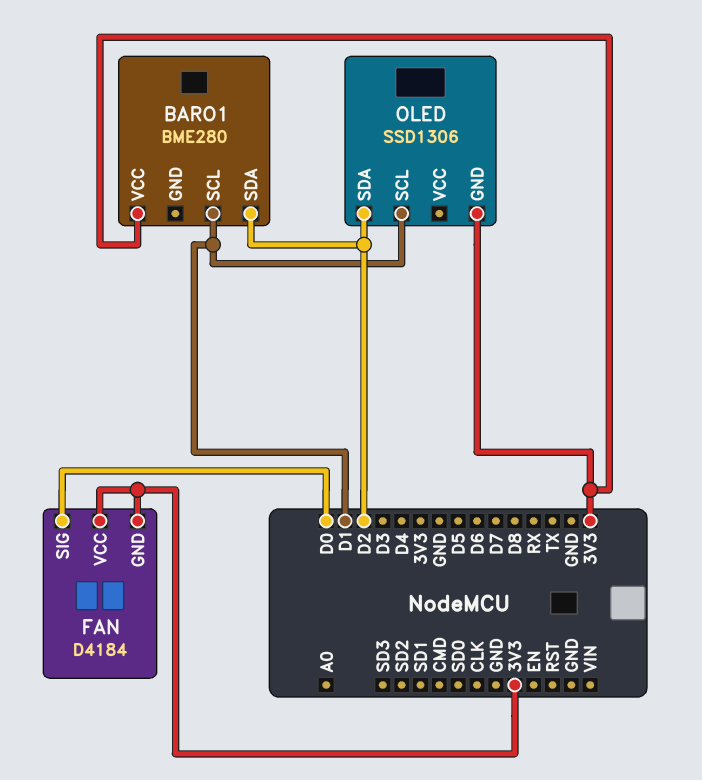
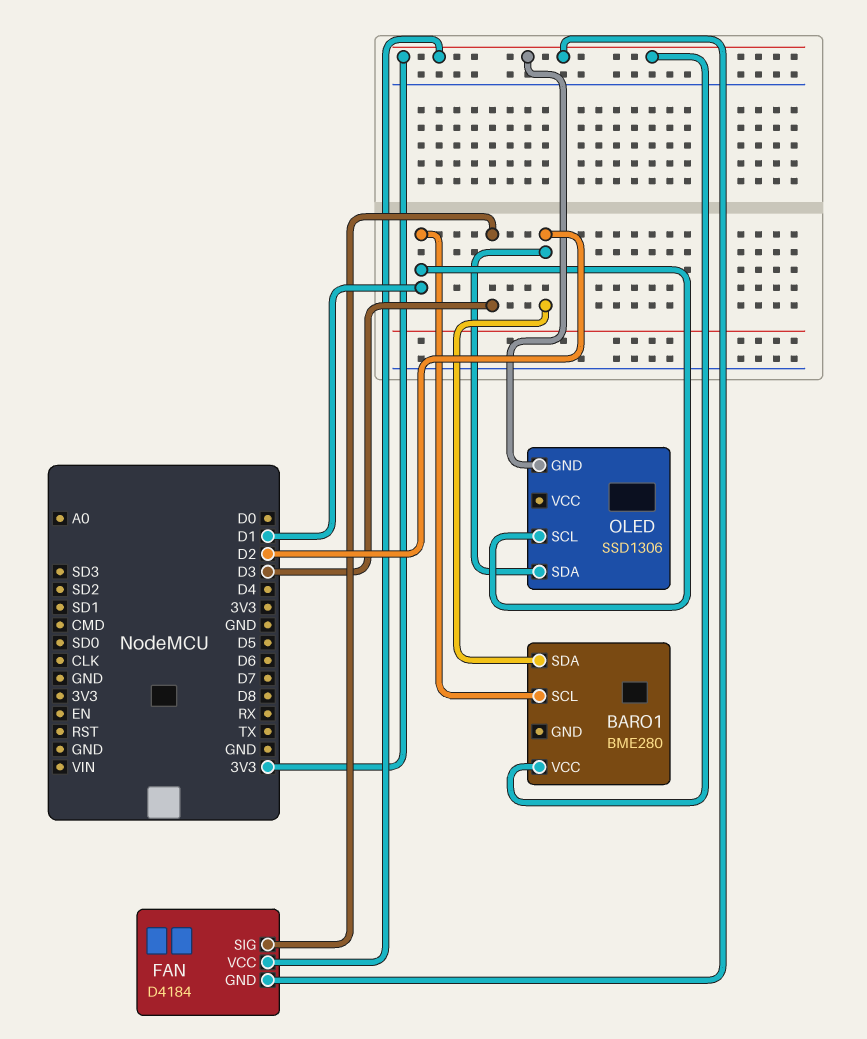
FAN pin SIG: D0 -> D3

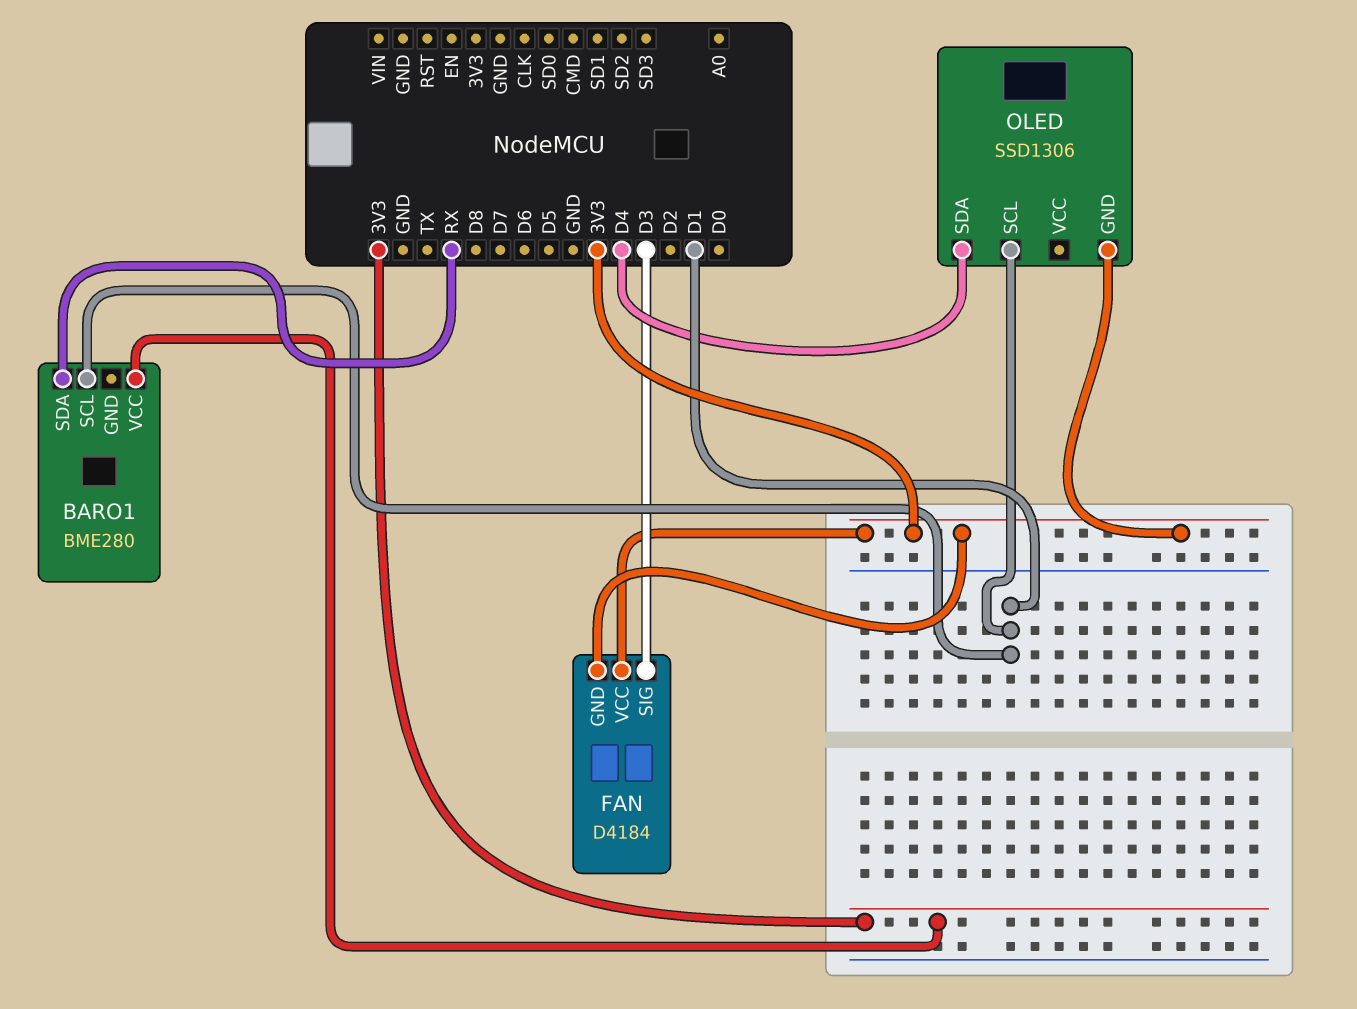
BARO1 pin SDA: D2 -> RX
OLED pin SDA: D2 -> D4

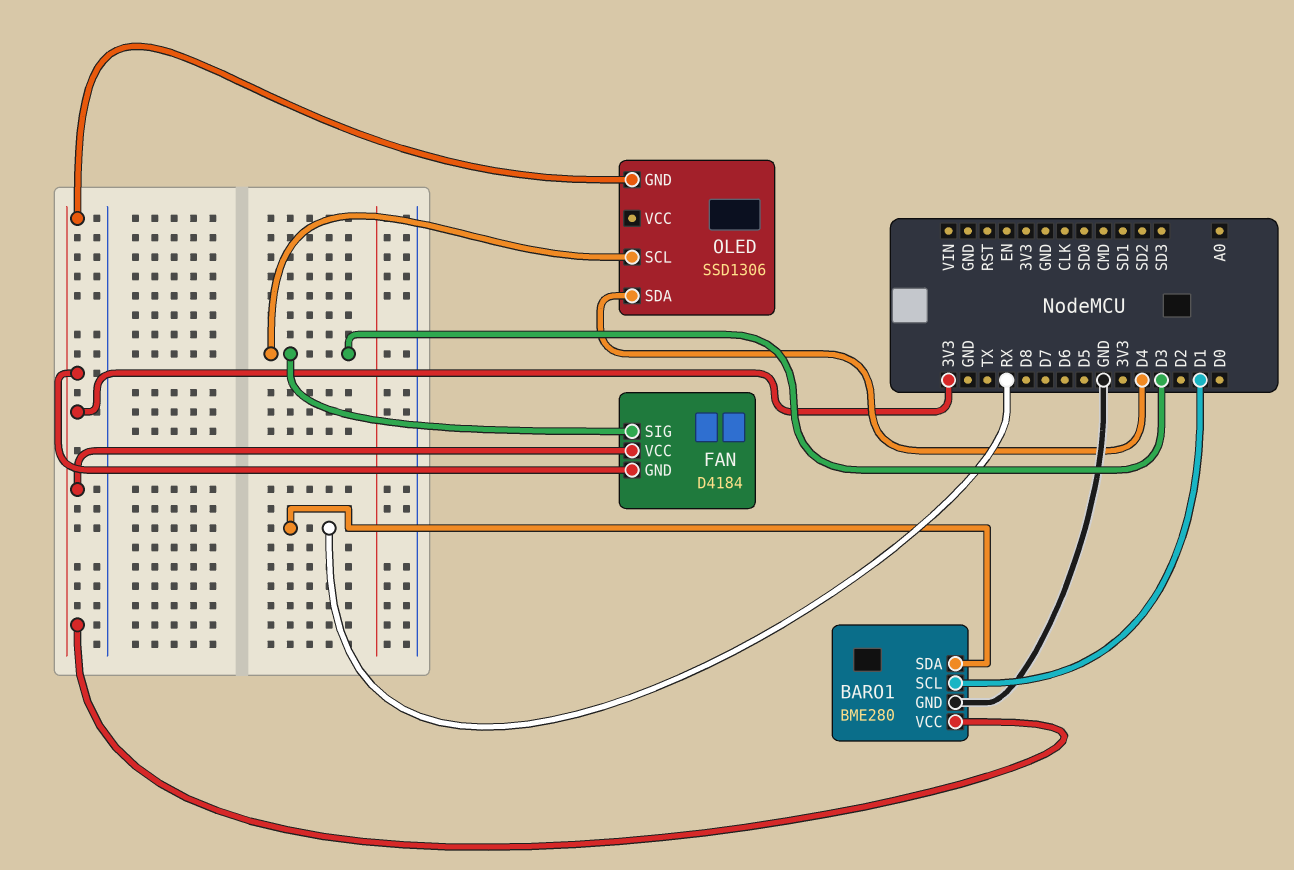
BARO1 pin GND: none -> GND
OLED pin SCL: D1 -> D3

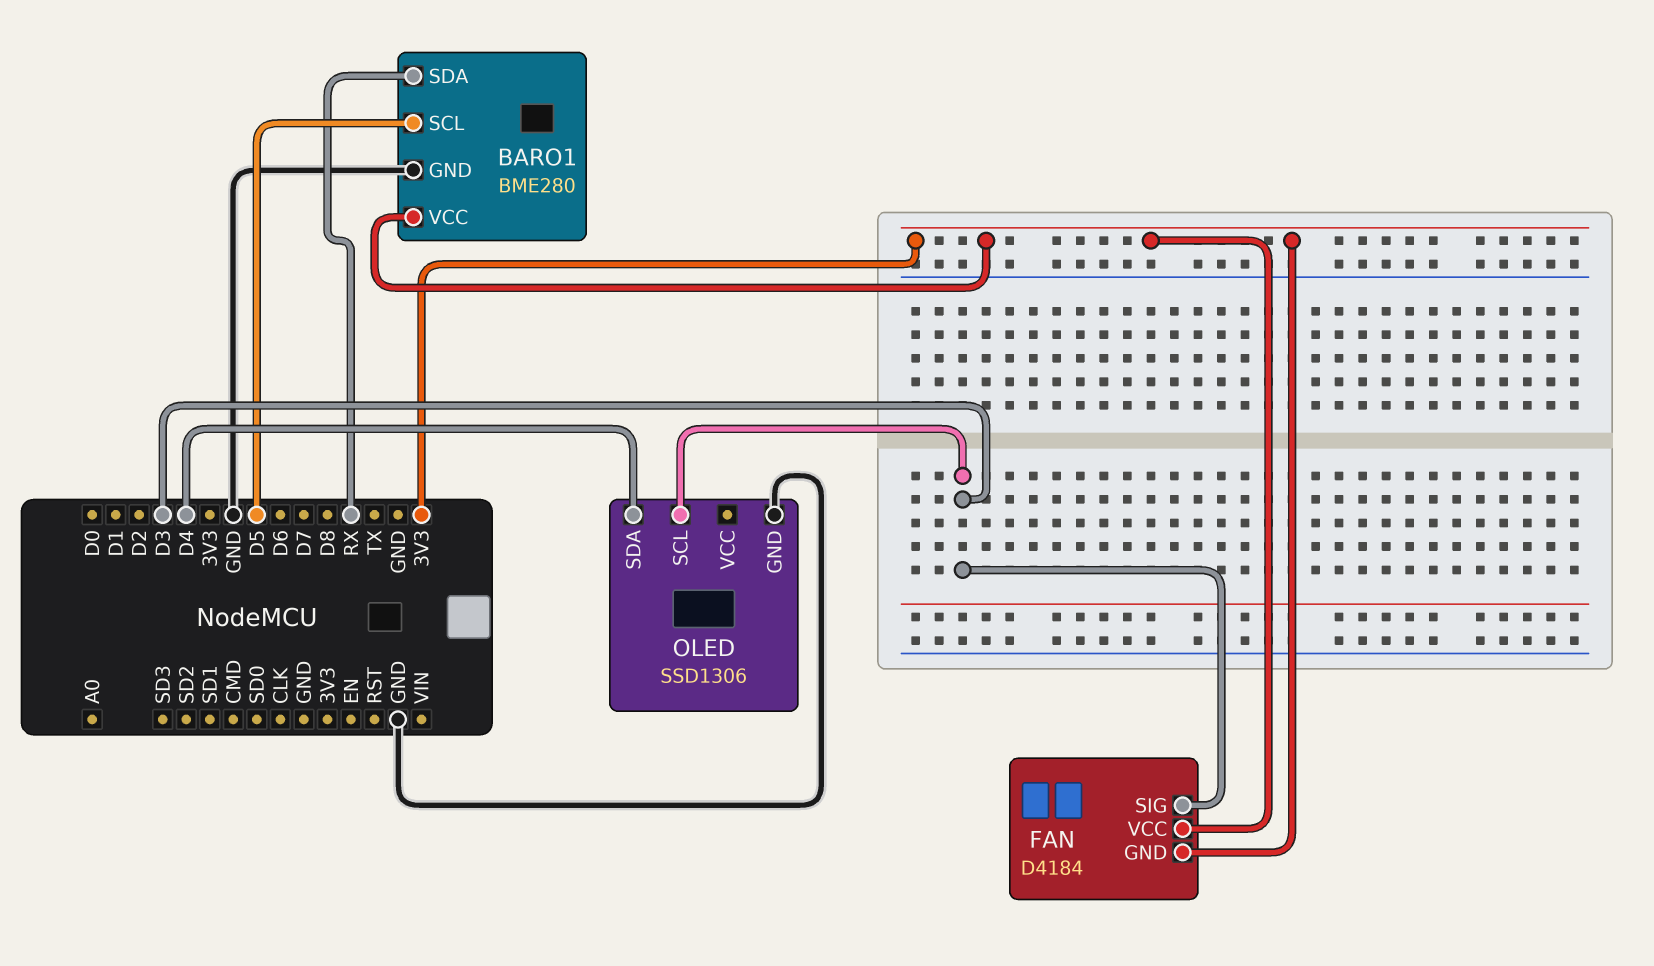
BARO1 pin SCL: D1 -> D5
OLED pin GND: 3V3 -> GND

